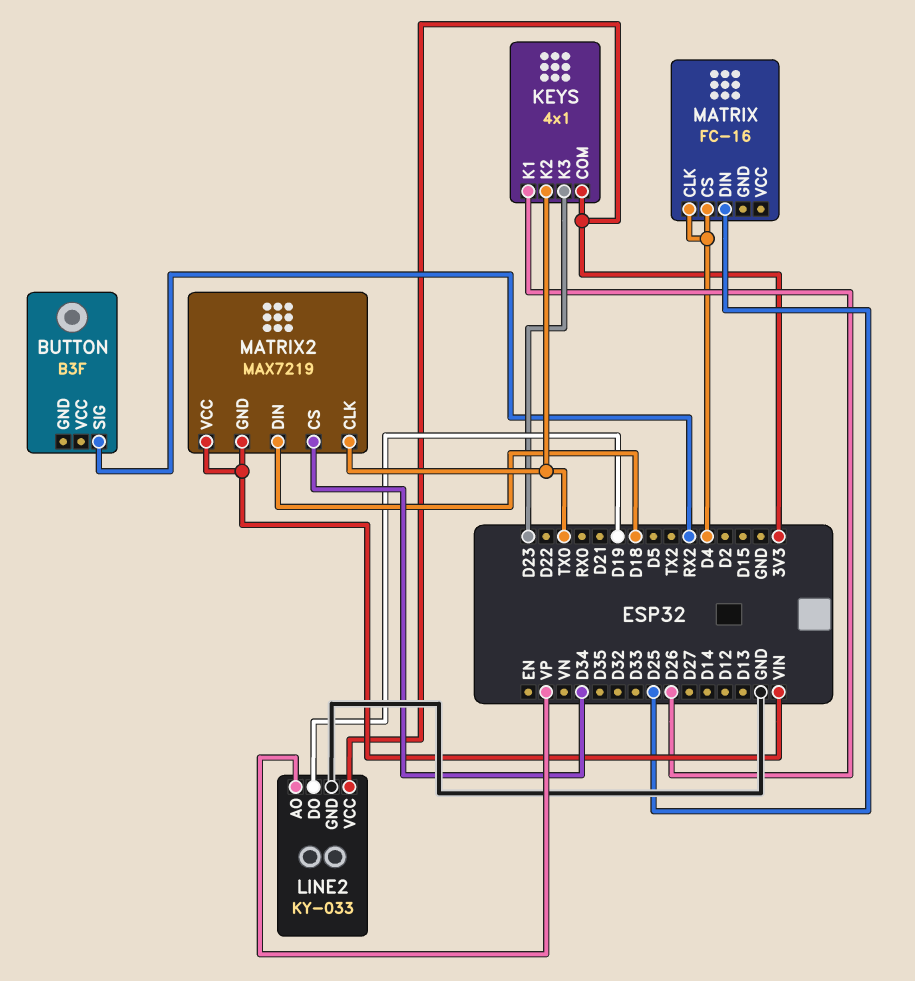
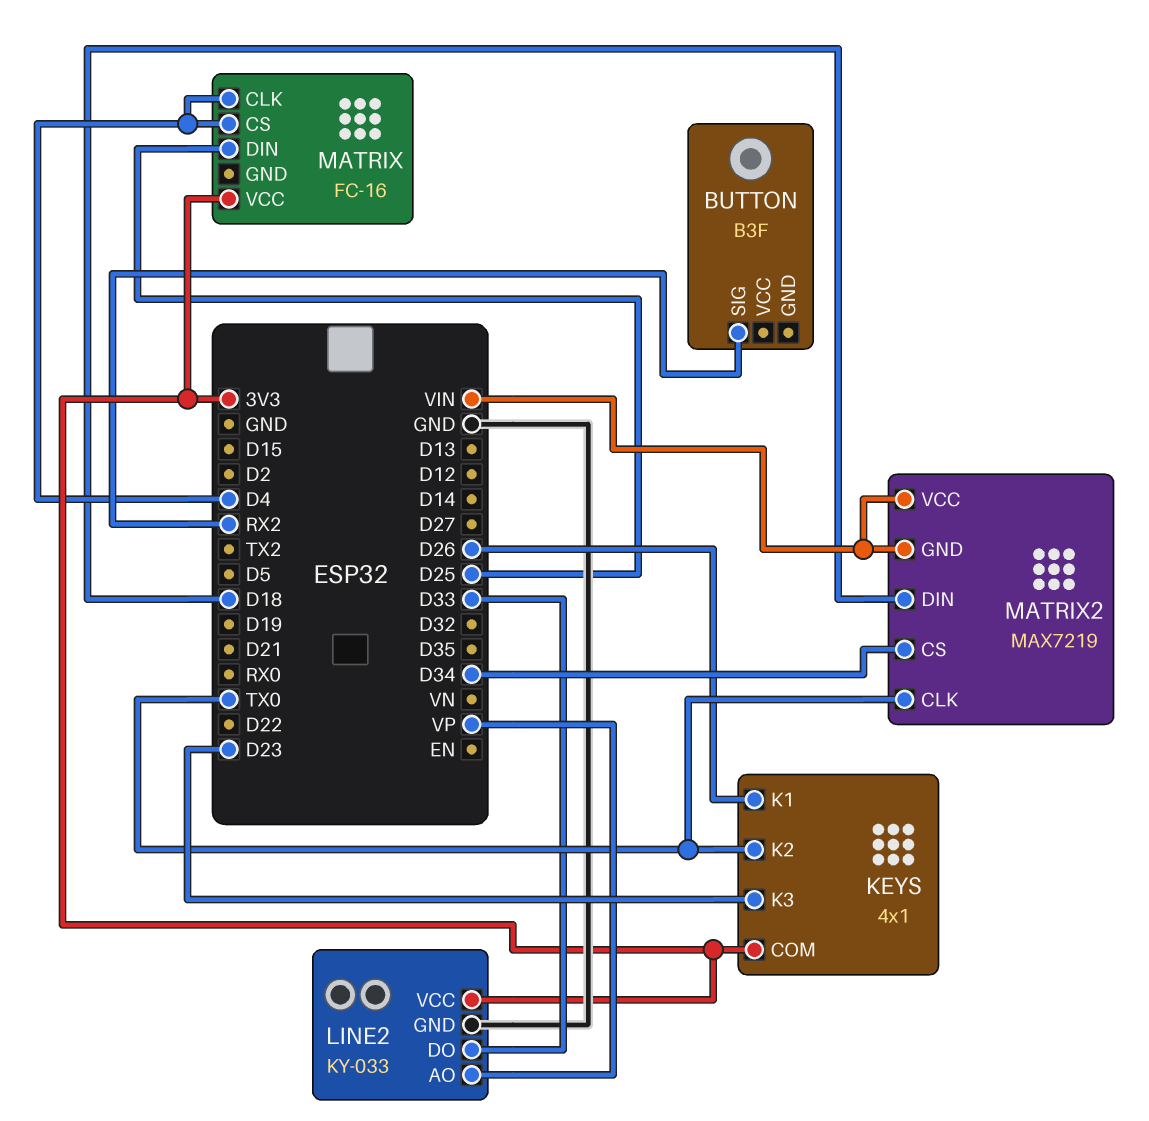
LINE2 pin DO: D19 -> D33
MATRIX pin VCC: none -> 3V3

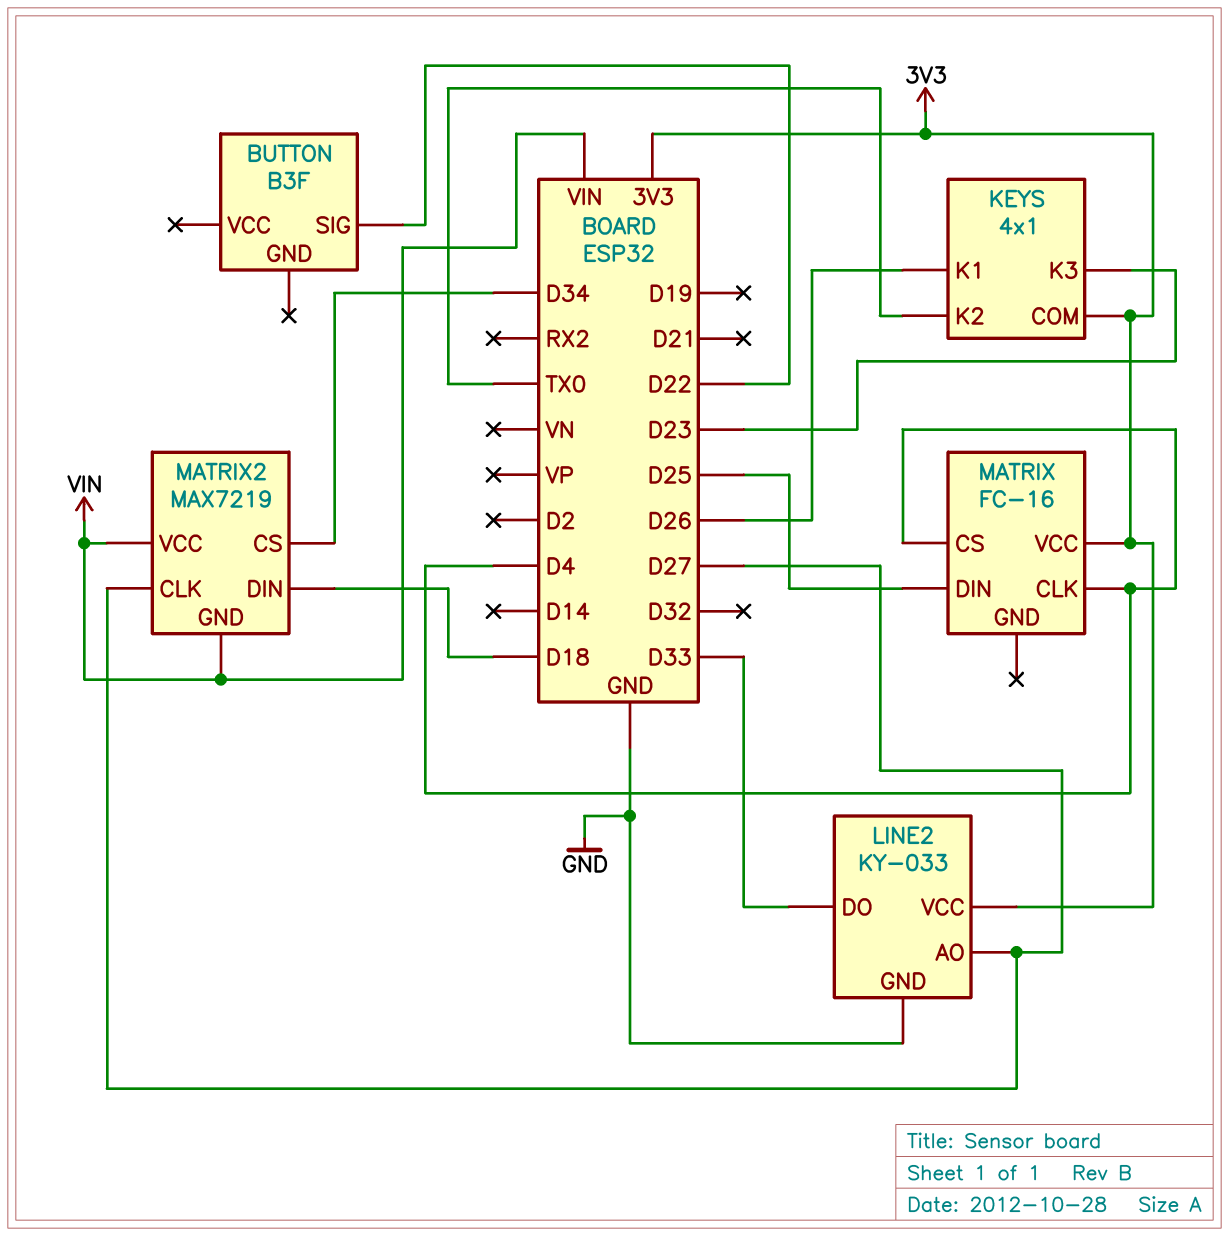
BUTTON pin SIG: RX2 -> D22
LINE2 pin AO: VP -> D27
MATRIX2 pin CLK: TX0 -> D27

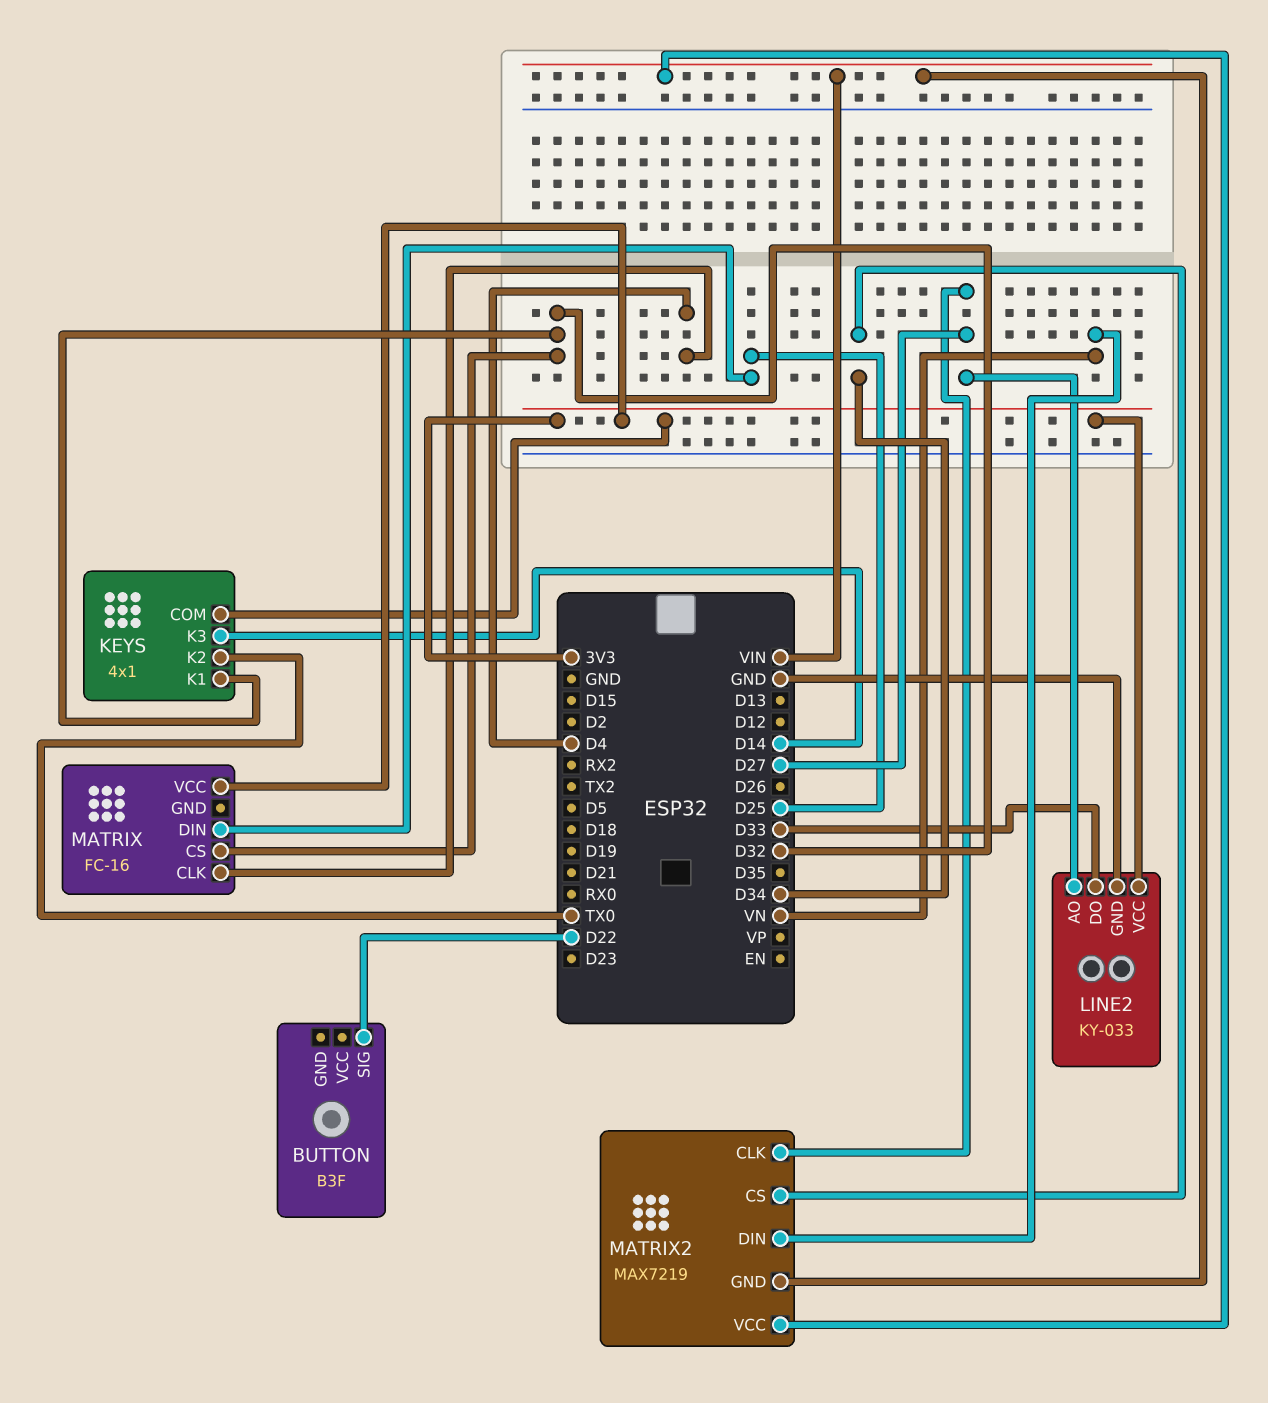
KEYS pin K1: D26 -> D32
KEYS pin K3: D23 -> D14
MATRIX pin CS: D4 -> D32
MATRIX2 pin DIN: D18 -> VN

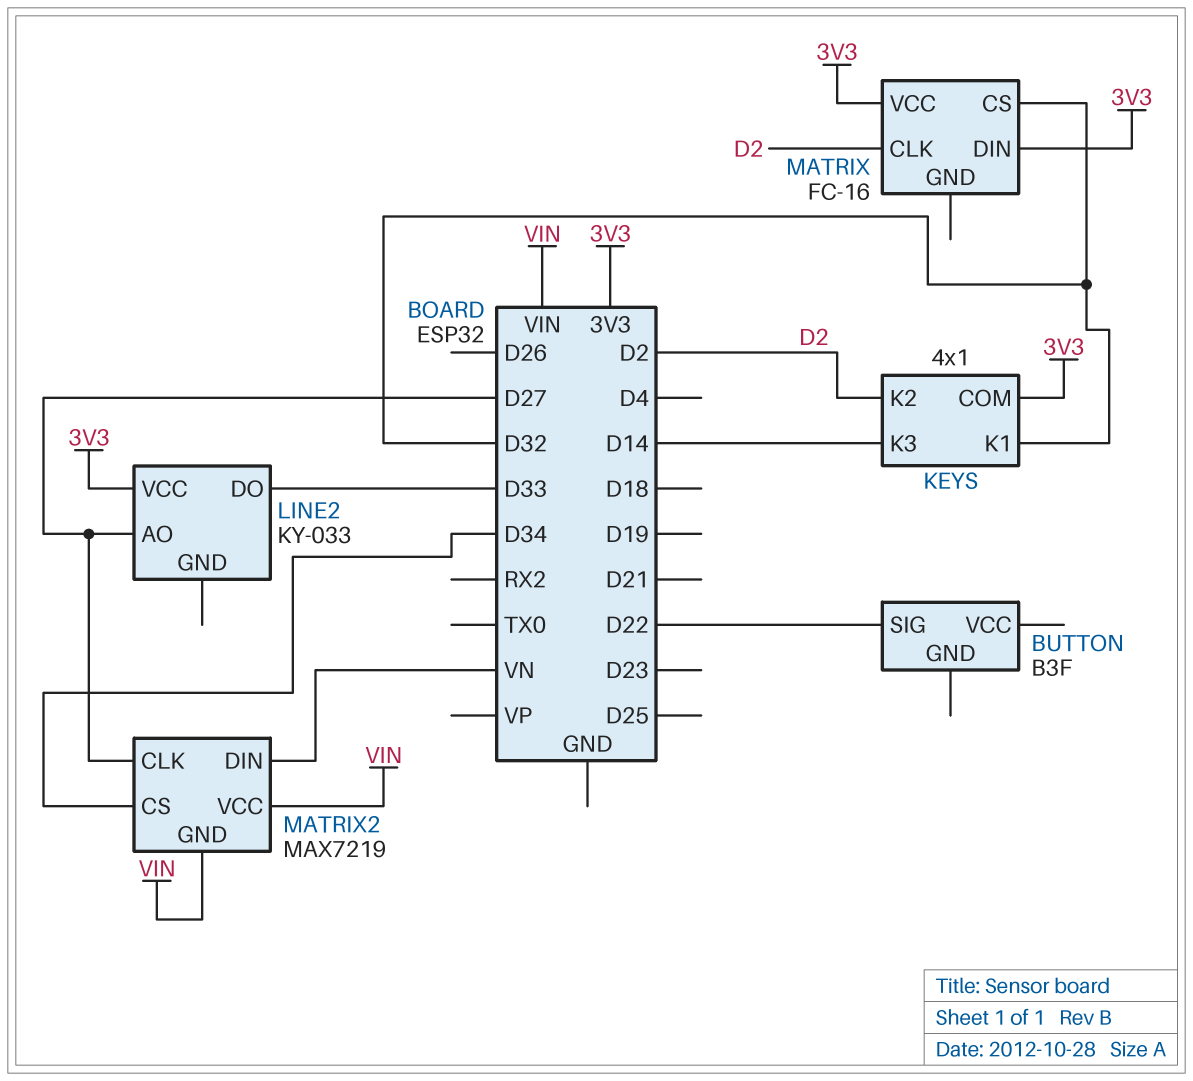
KEYS pin K2: TX0 -> D2
LINE2 pin GND: GND -> none
MATRIX pin CLK: D4 -> D2
MATRIX pin DIN: D25 -> 3V3

